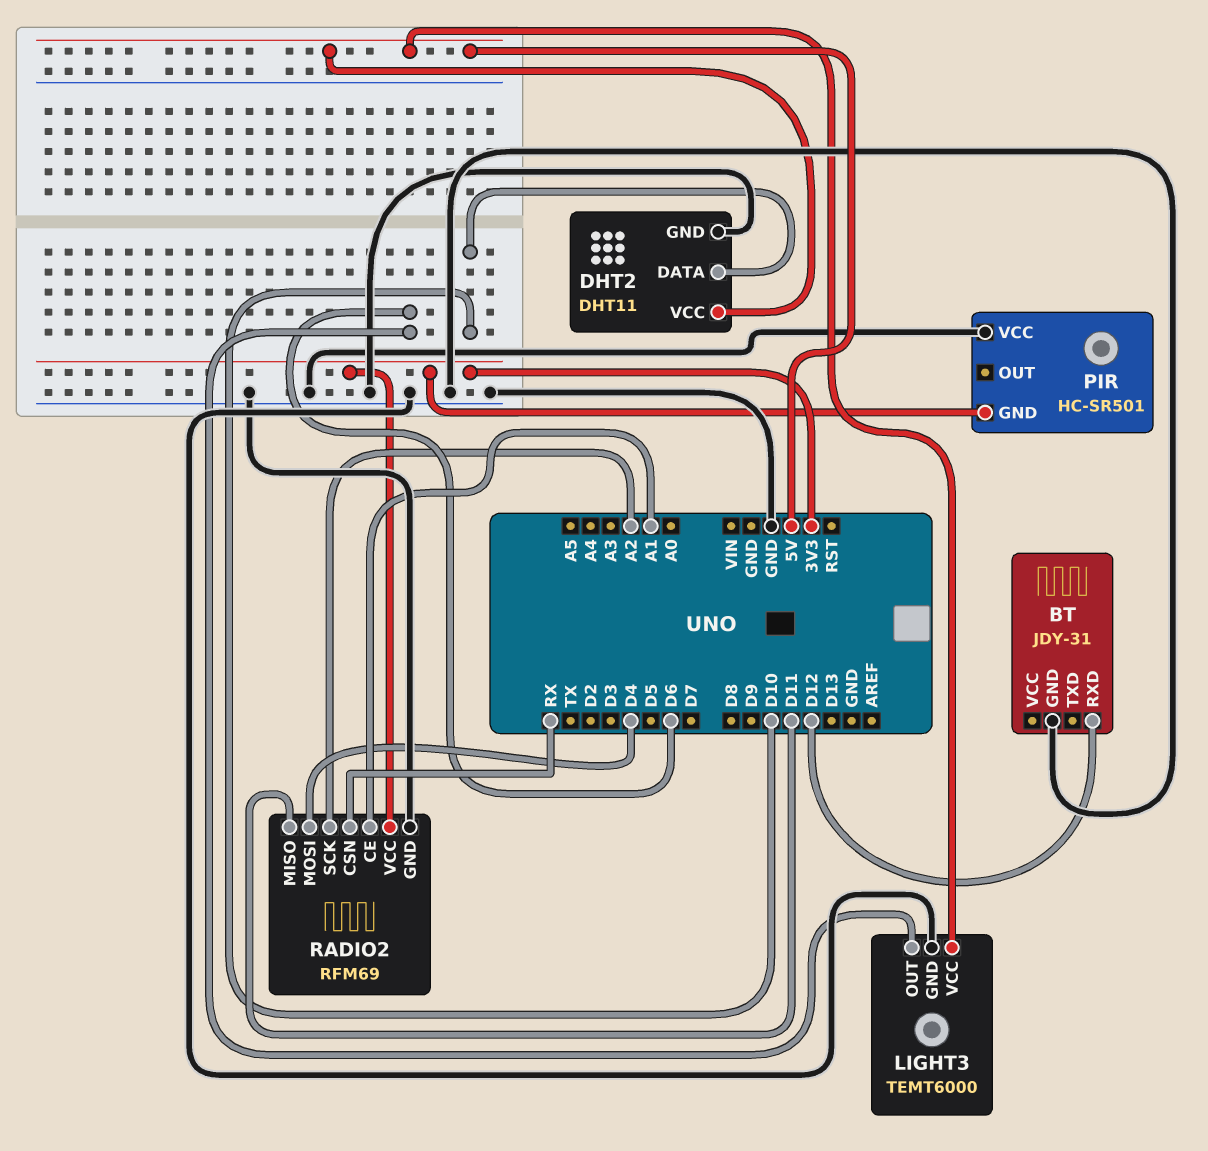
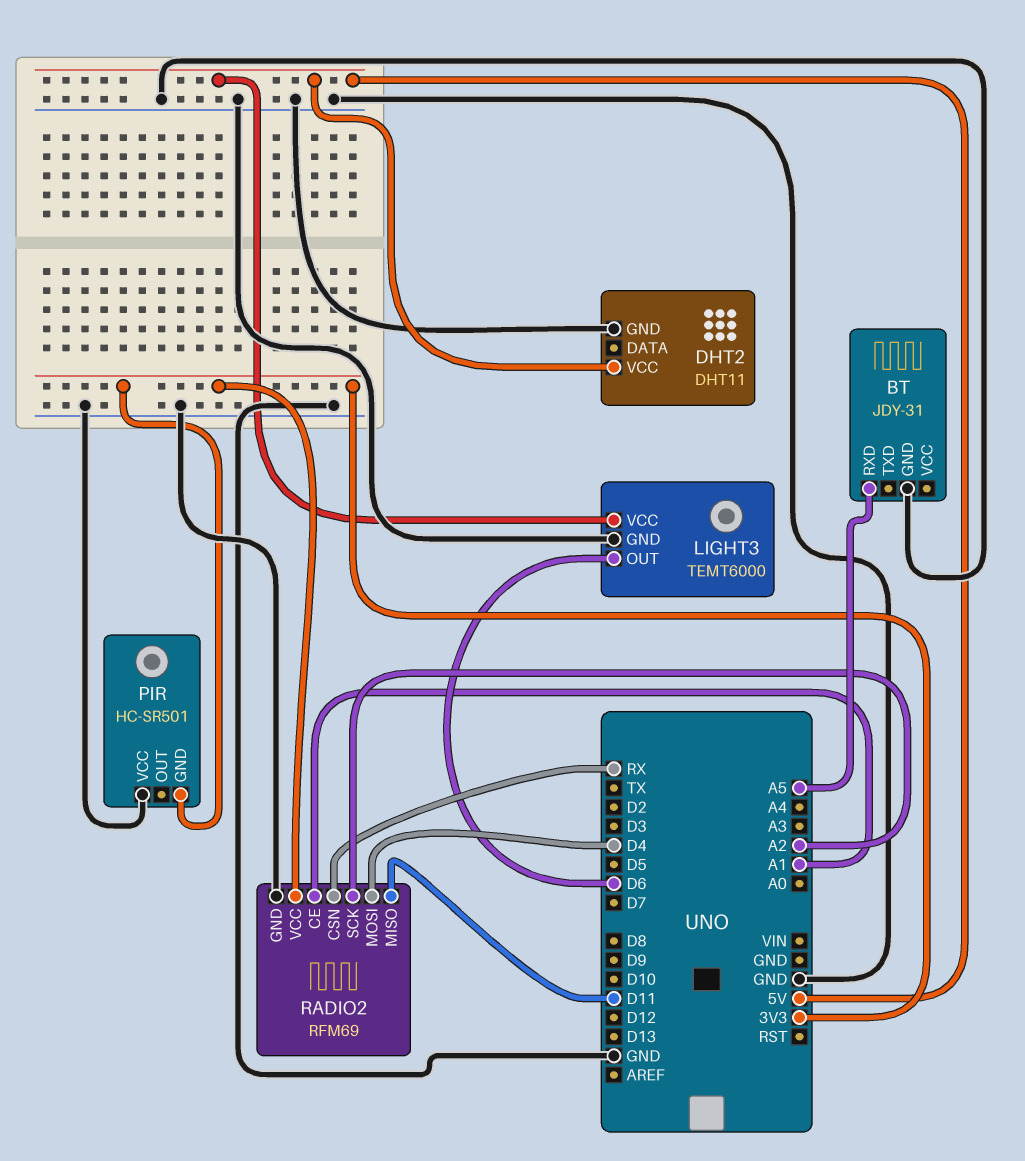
BT pin RXD: D12 -> A5
DHT2 pin DATA: D10 -> none

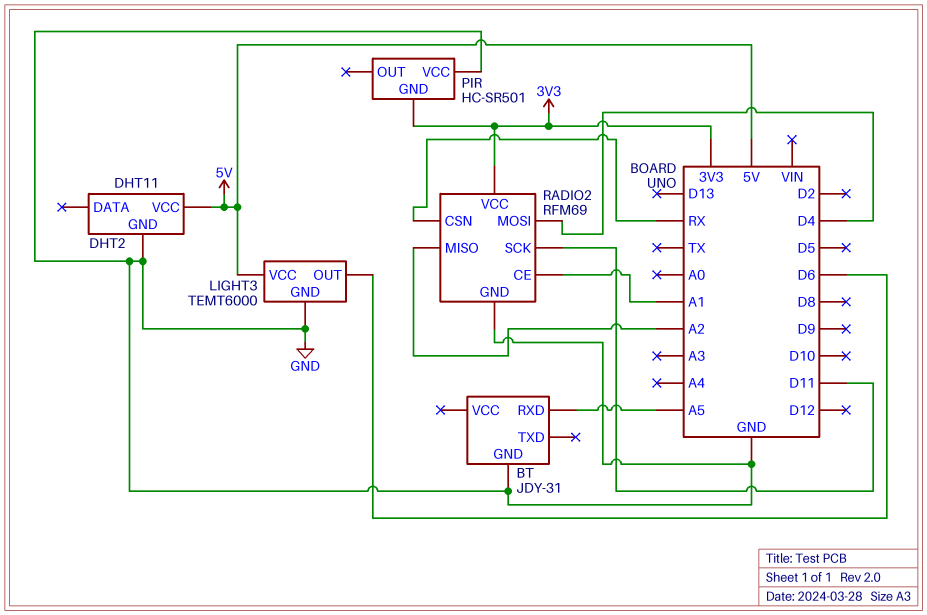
RADIO2 pin MISO: D11 -> A2
RADIO2 pin SCK: A2 -> D11

